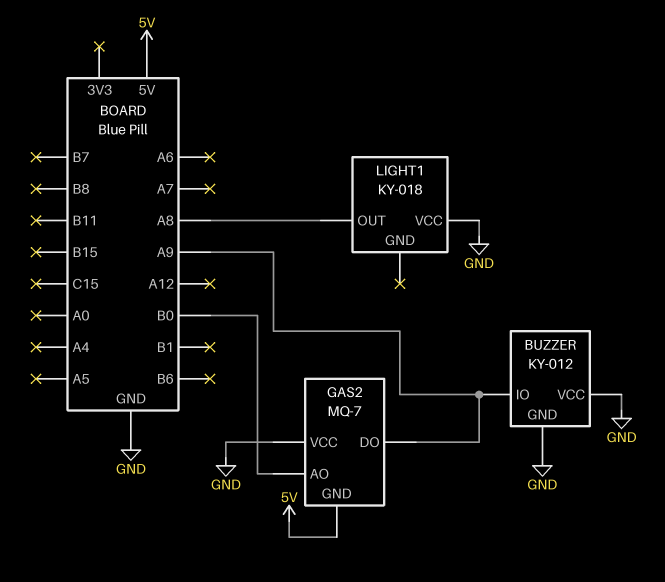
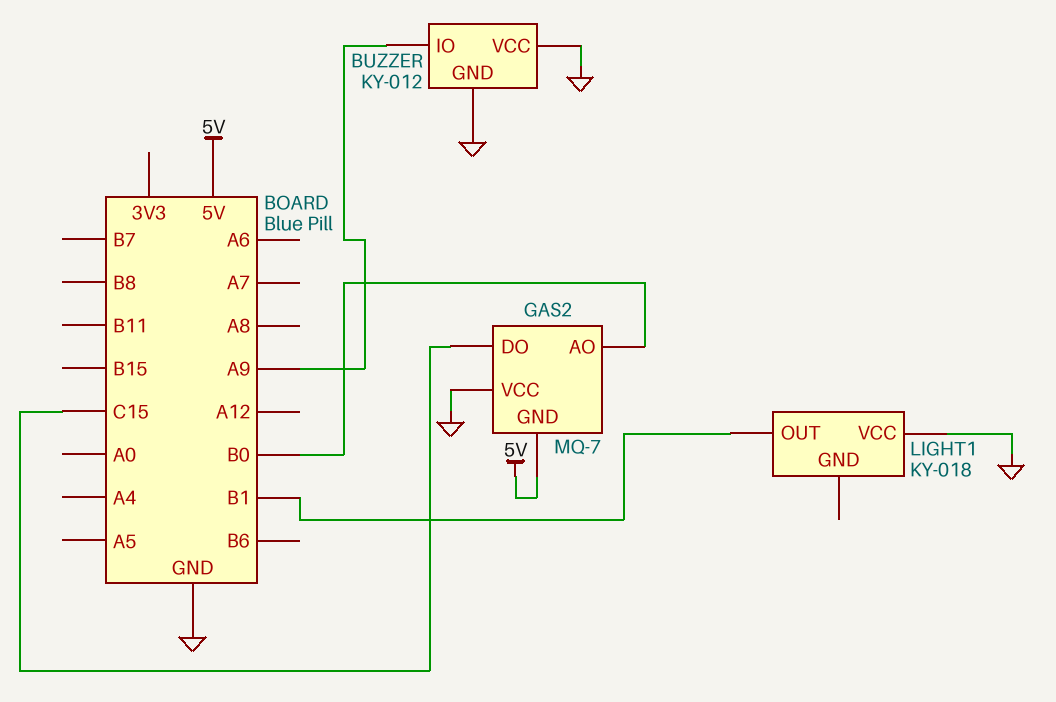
GAS2 pin DO: A9 -> C15
LIGHT1 pin OUT: A8 -> B1

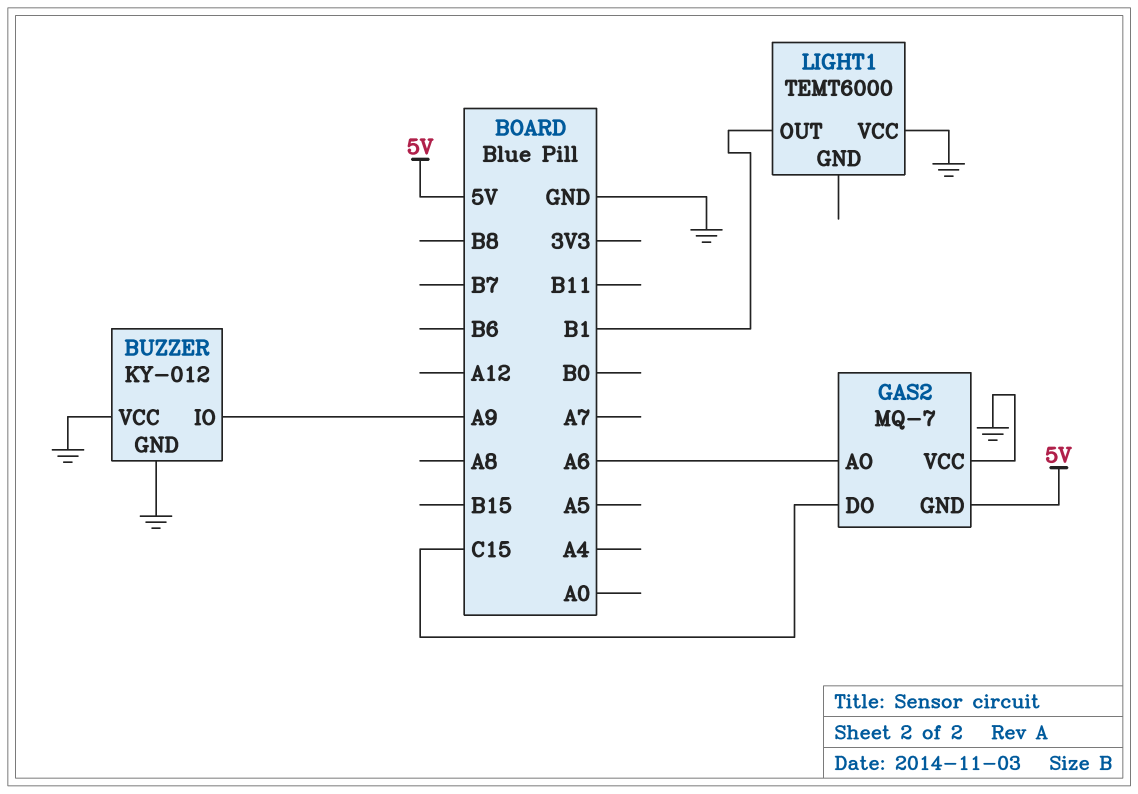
GAS2 pin AO: B0 -> A6
LIGHT1: KY-018 -> TEMT6000

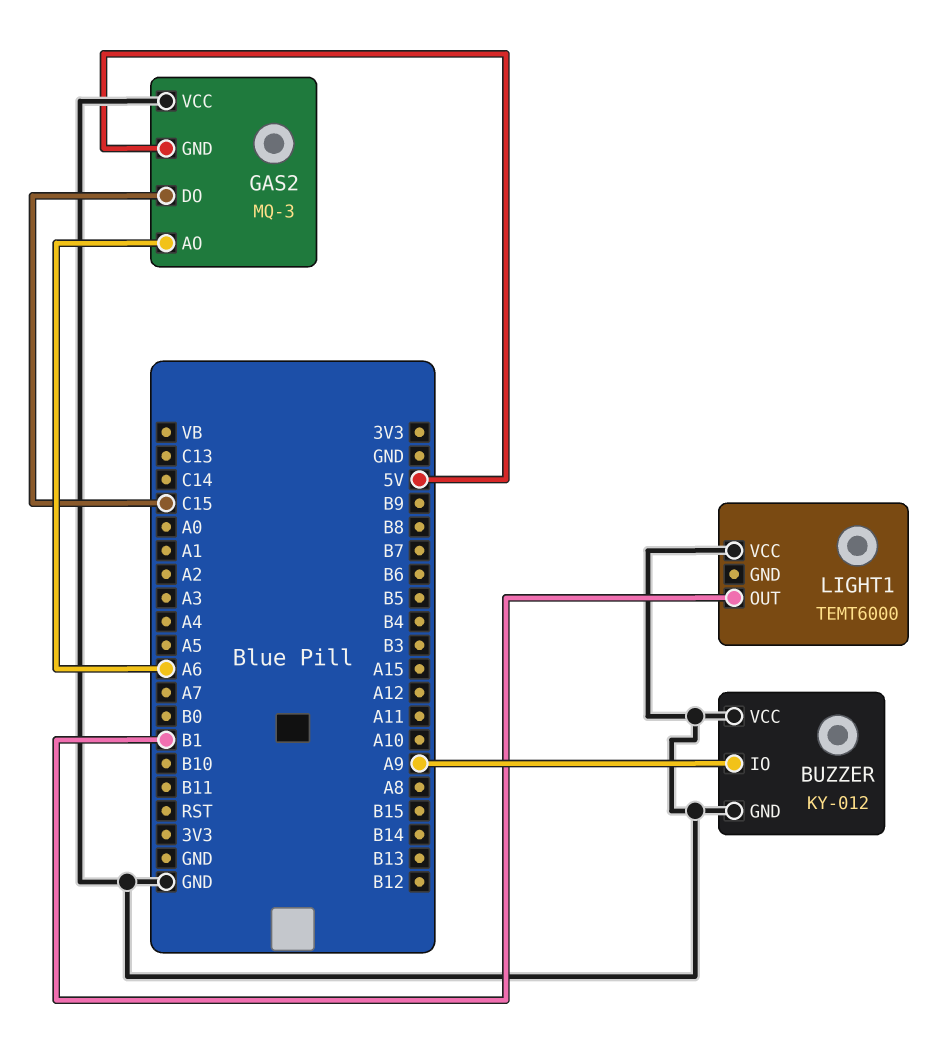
GAS2: MQ-7 -> MQ-3

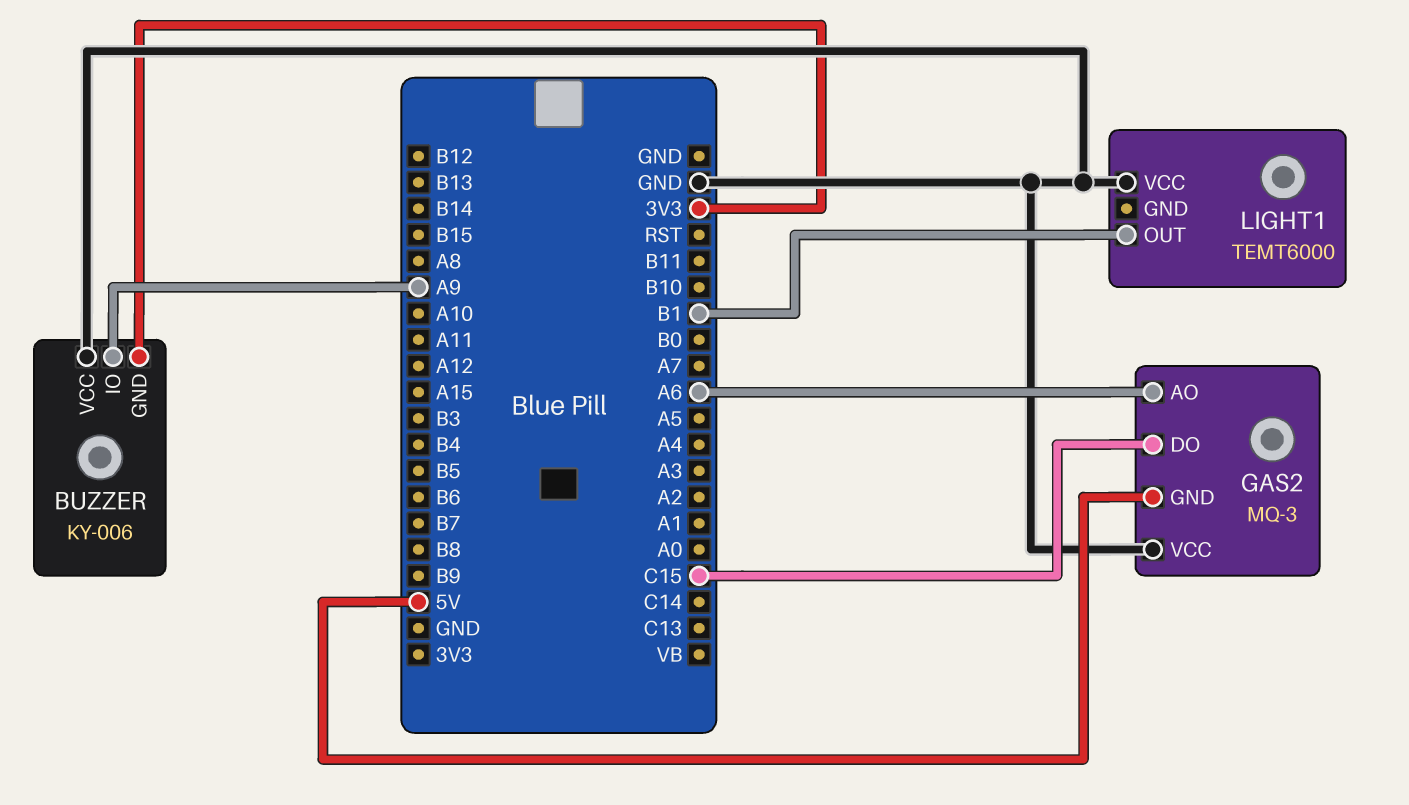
BUZZER: KY-012 -> KY-006
BUZZER pin GND: GND -> 3V3

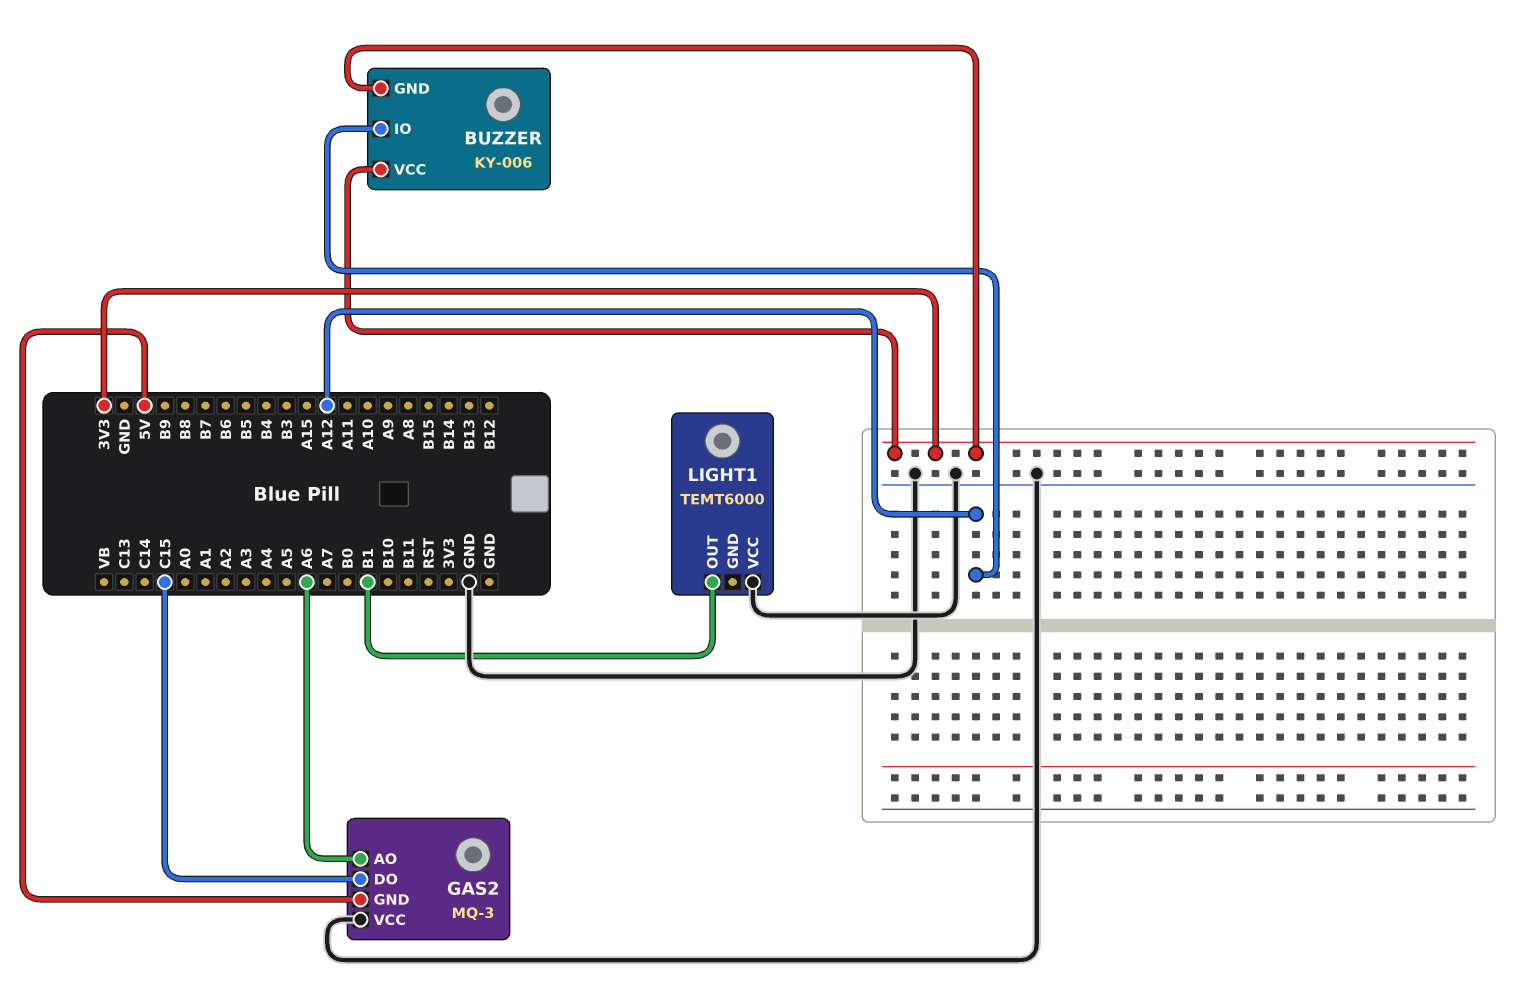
BUZZER pin IO: A9 -> A12
BUZZER pin VCC: GND -> 3V3

